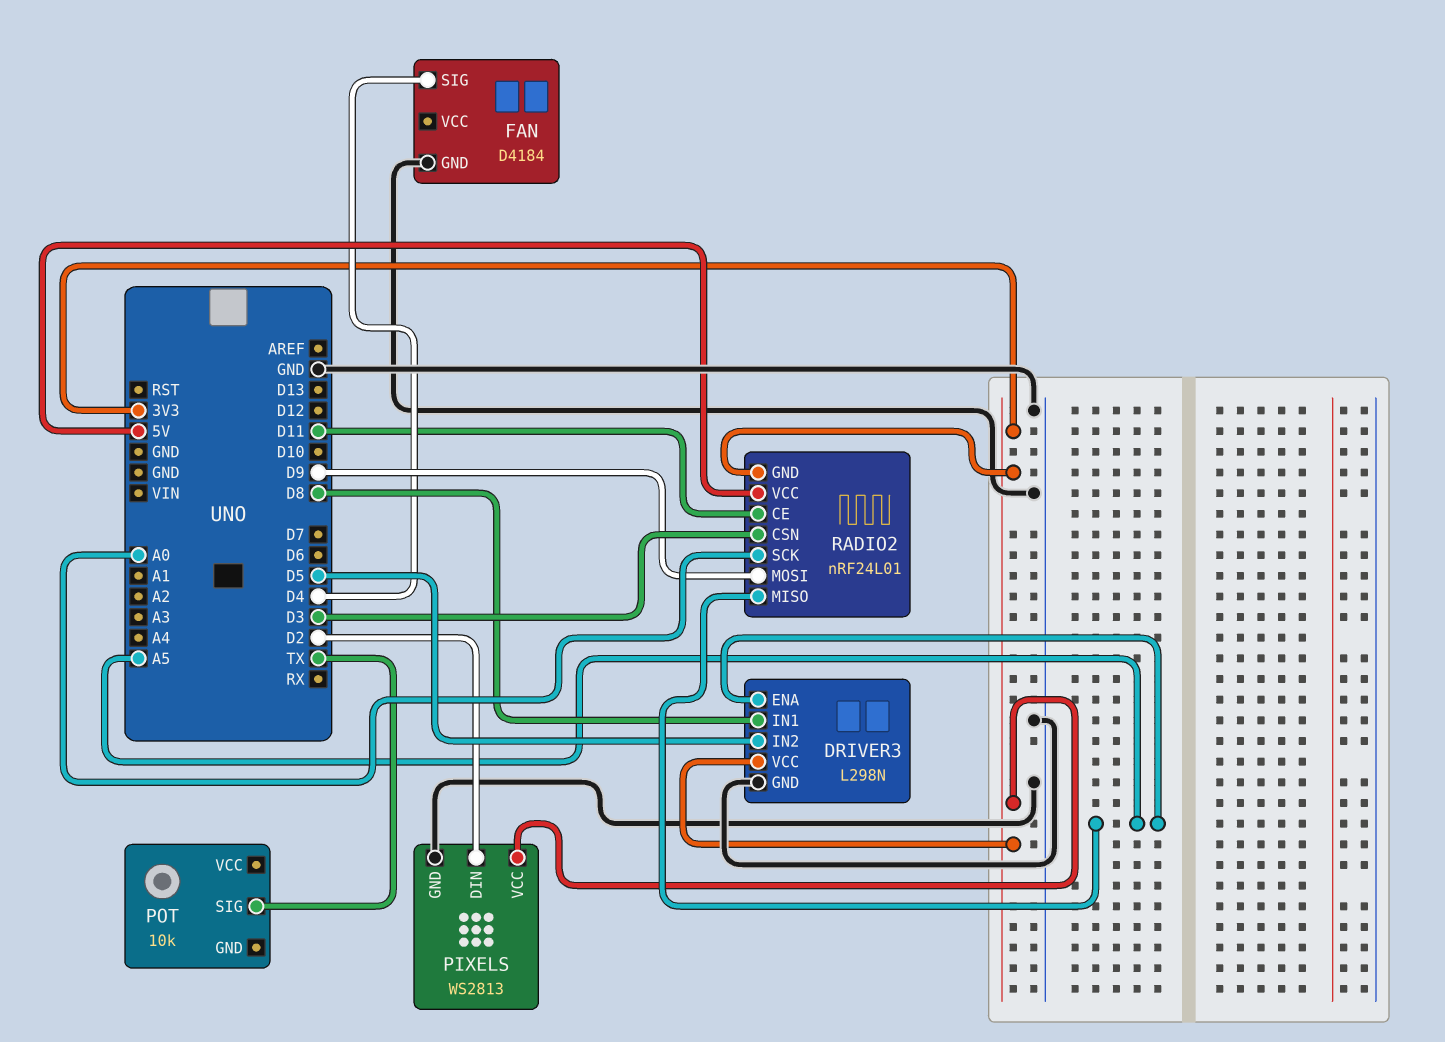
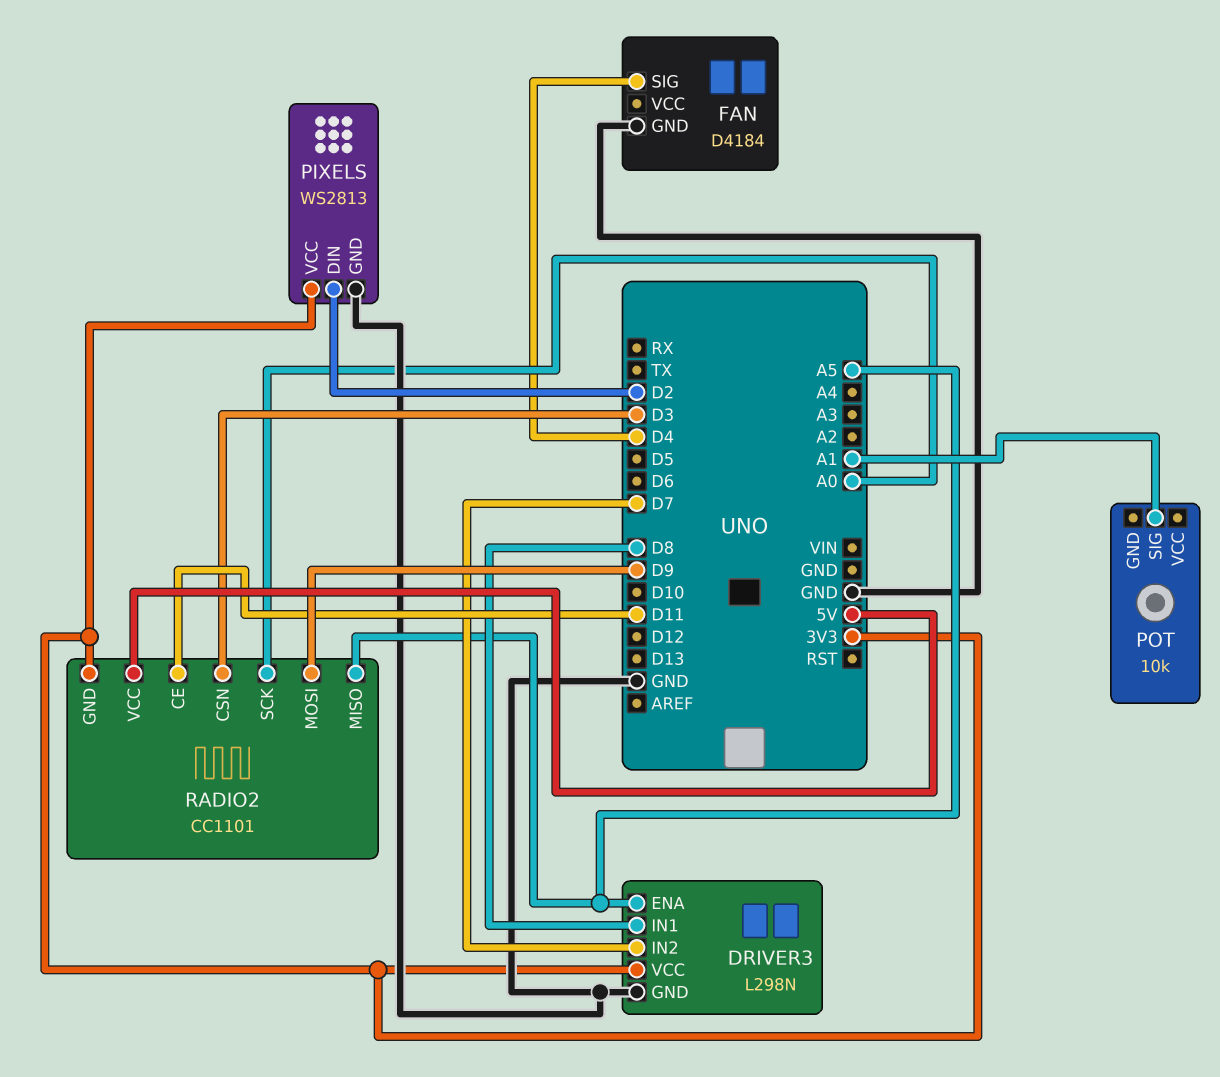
DRIVER3 pin IN2: D5 -> D7
POT pin SIG: TX -> A1
RADIO2: nRF24L01 -> CC1101

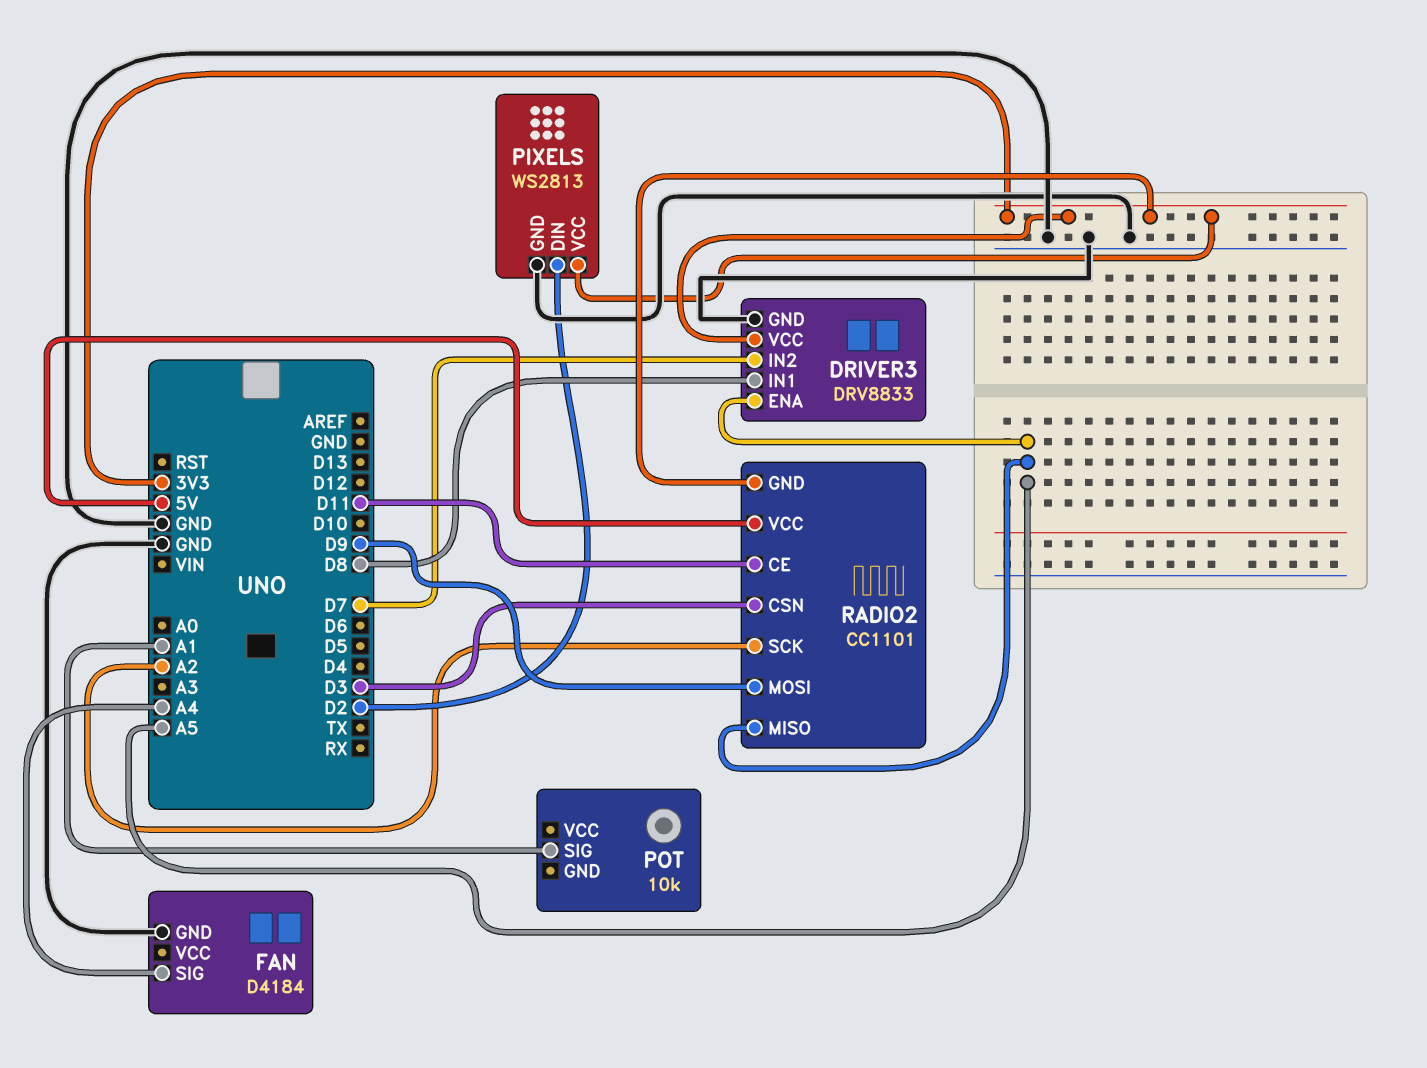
DRIVER3: L298N -> DRV8833
FAN pin SIG: D4 -> A4
RADIO2 pin SCK: A0 -> A2

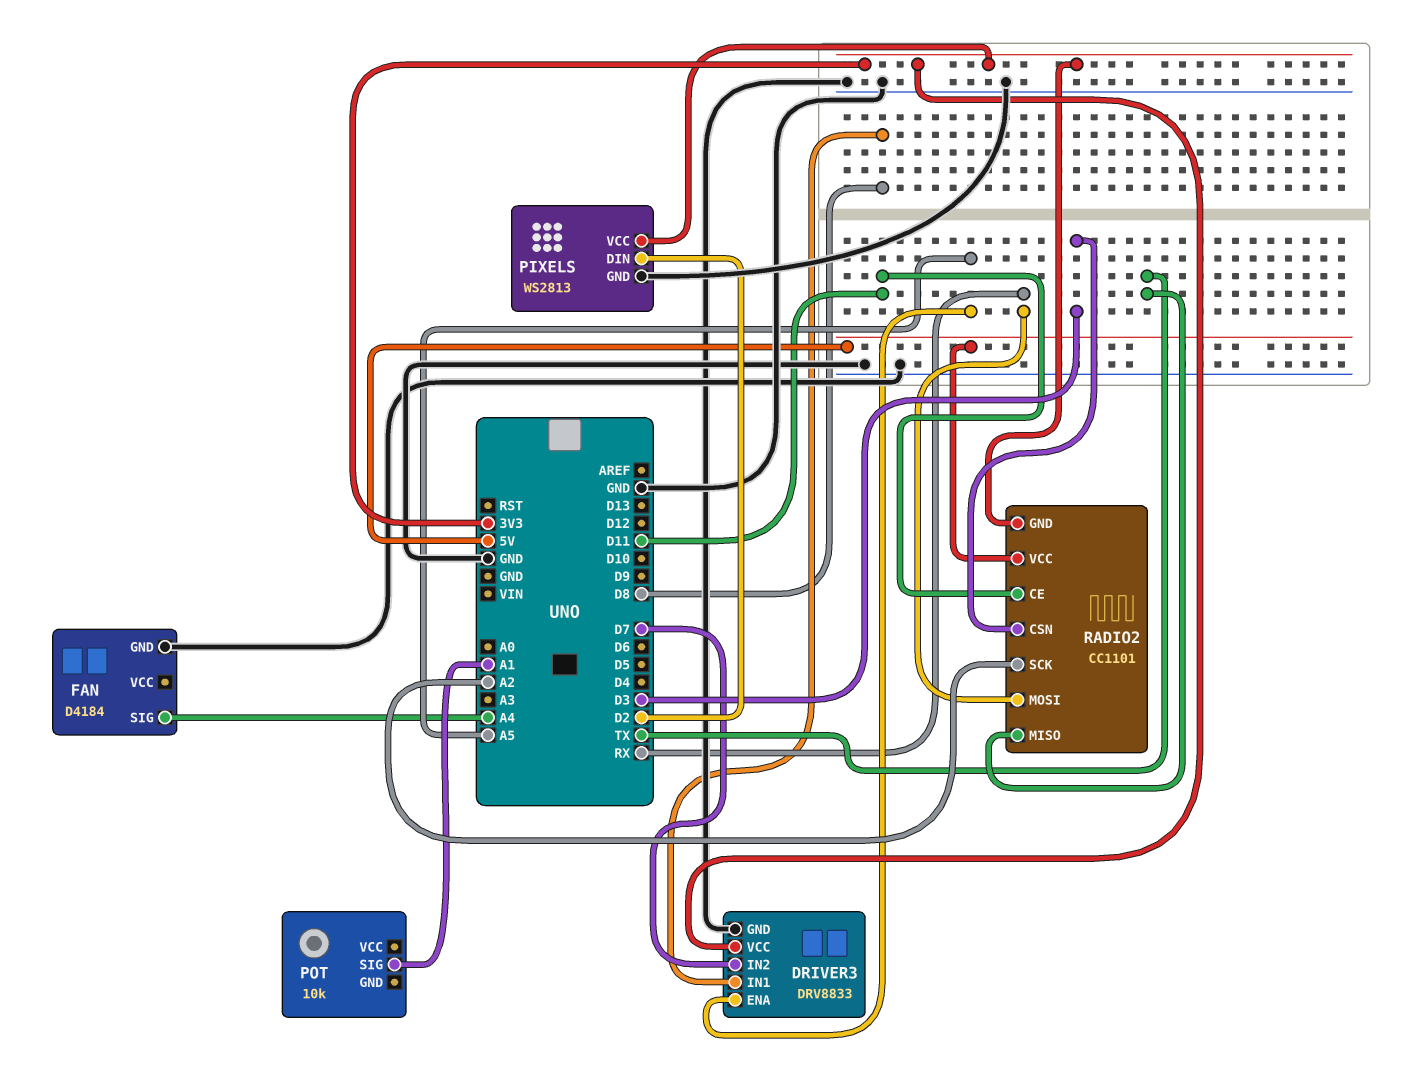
RADIO2 pin MISO: A5 -> TX
RADIO2 pin MOSI: D9 -> RX

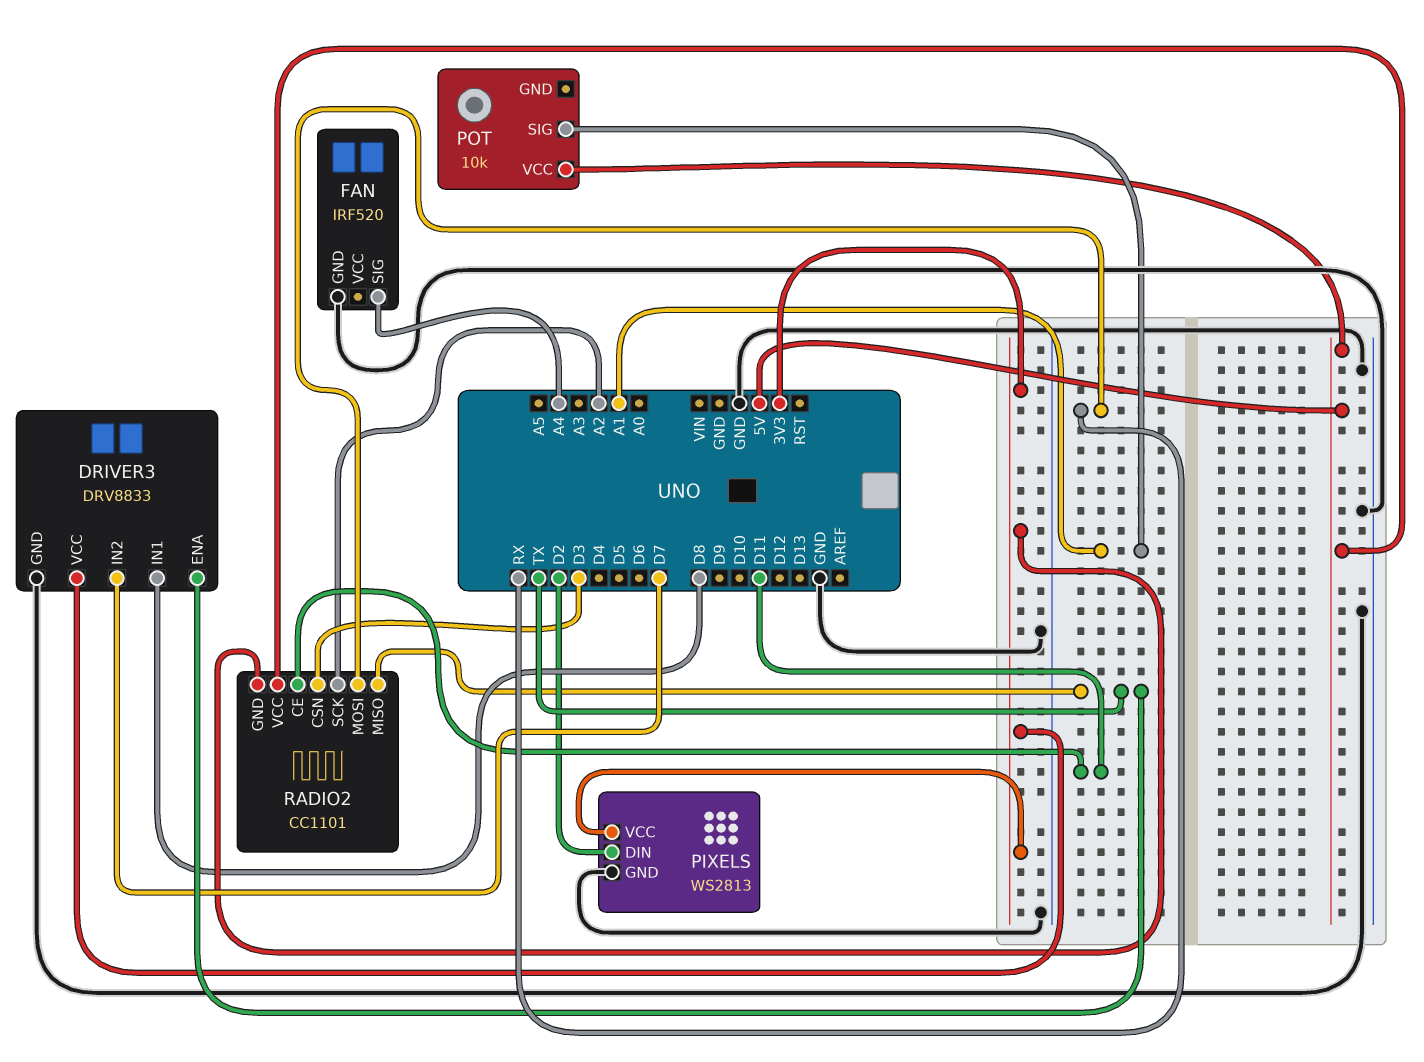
DRIVER3 pin ENA: A5 -> TX
FAN: D4184 -> IRF520
POT pin VCC: none -> 5V

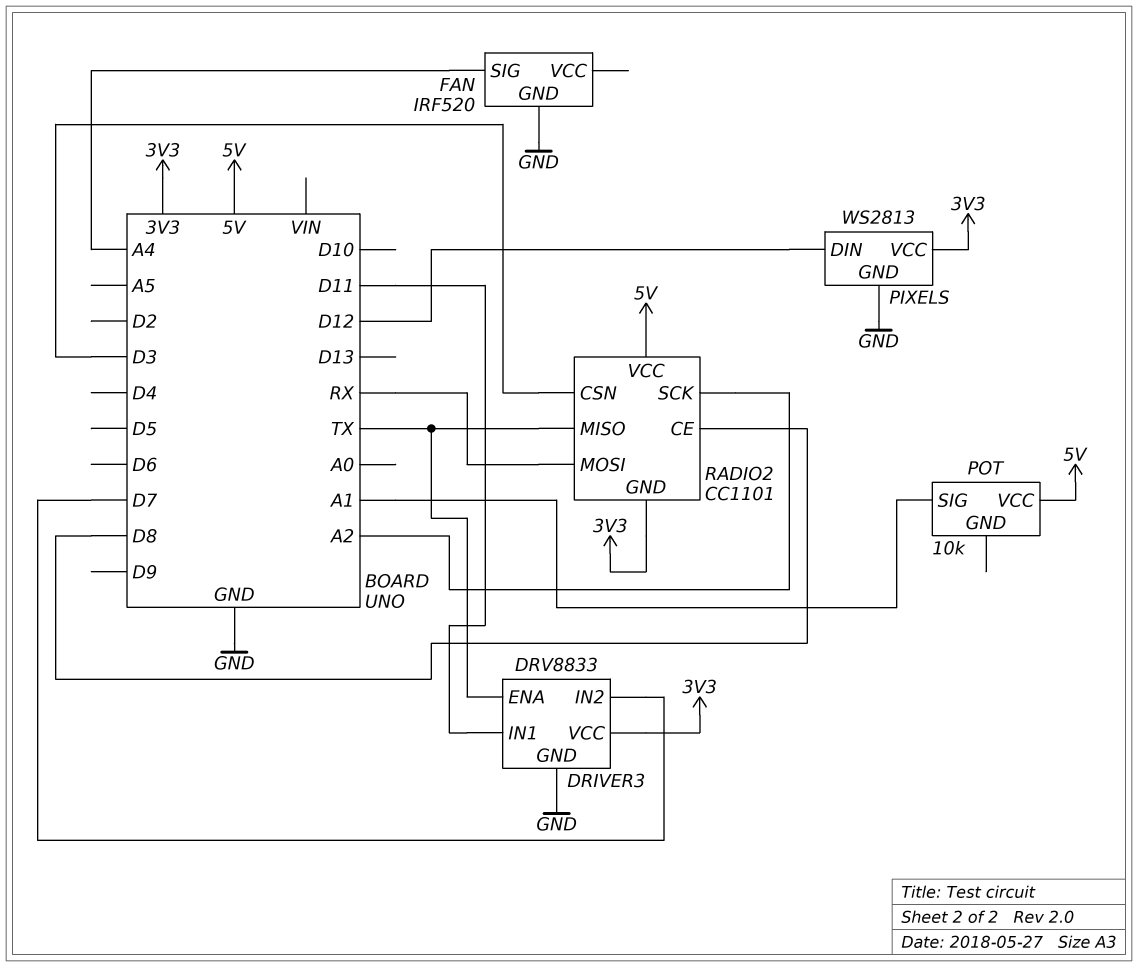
DRIVER3 pin IN1: D8 -> D11
PIXELS pin DIN: D2 -> D12
RADIO2 pin CE: D11 -> D8

